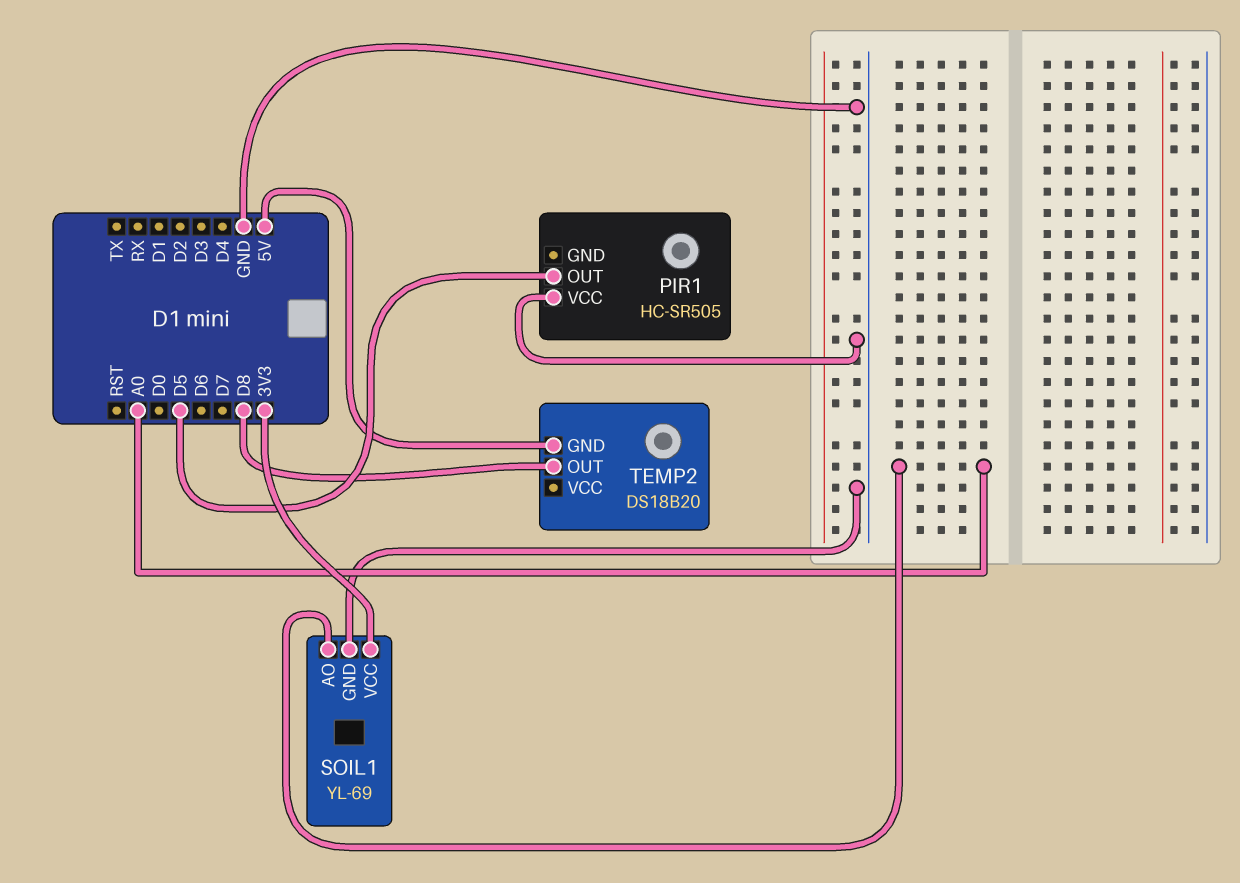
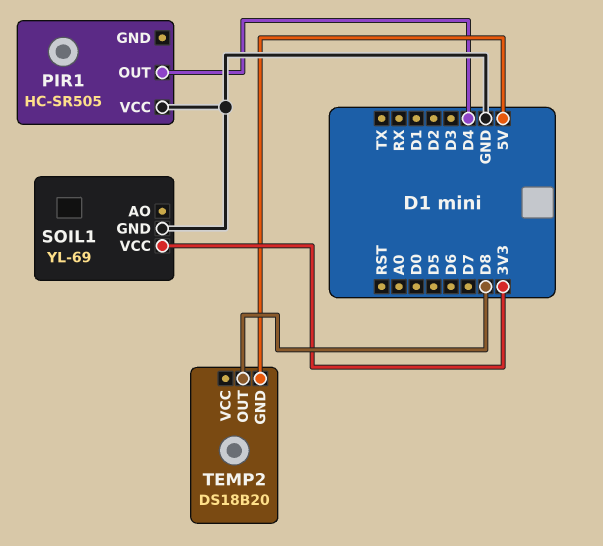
PIR1 pin OUT: D5 -> D4
SOIL1 pin AO: A0 -> none

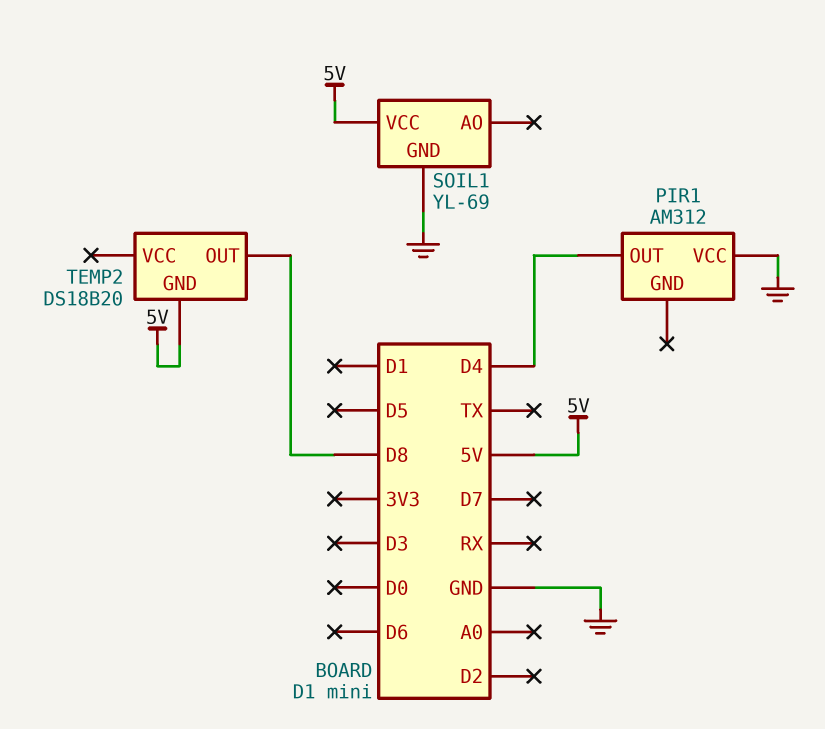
PIR1: HC-SR505 -> AM312
SOIL1 pin VCC: 3V3 -> 5V

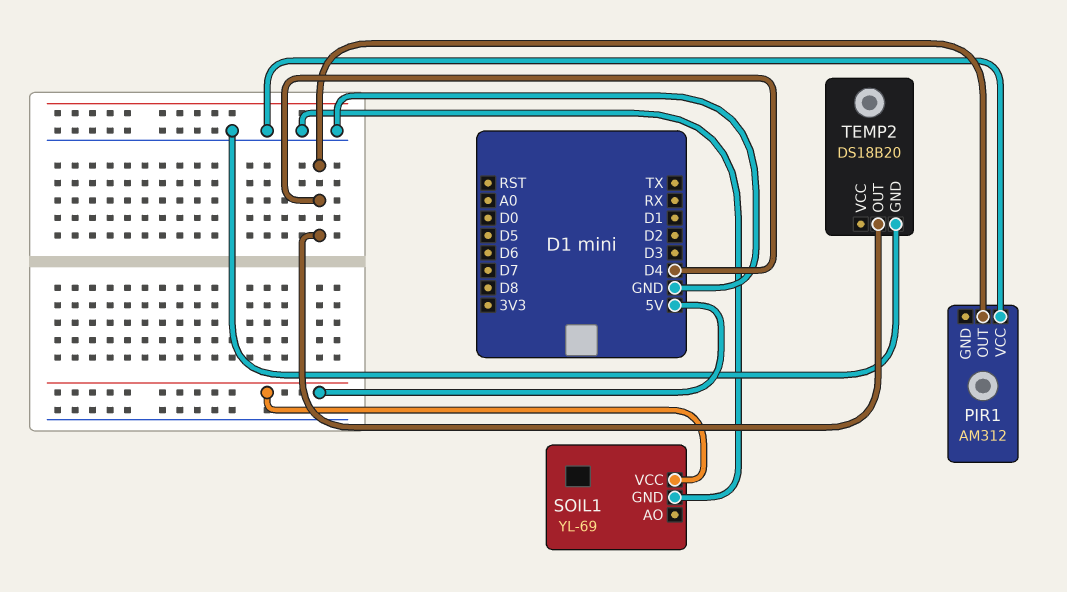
TEMP2 pin GND: 5V -> GND
TEMP2 pin OUT: D8 -> D4

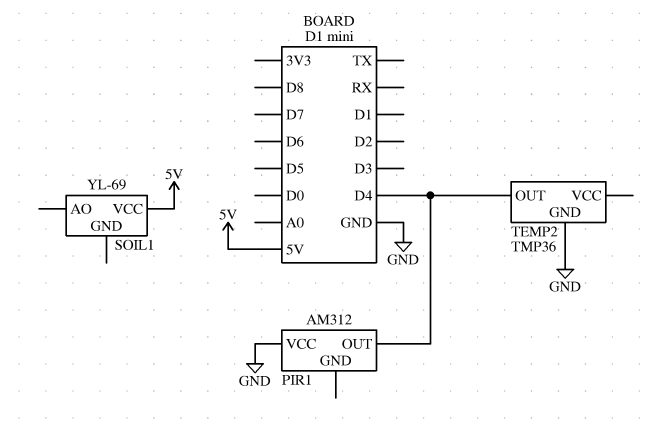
SOIL1 pin GND: GND -> none
TEMP2: DS18B20 -> TMP36

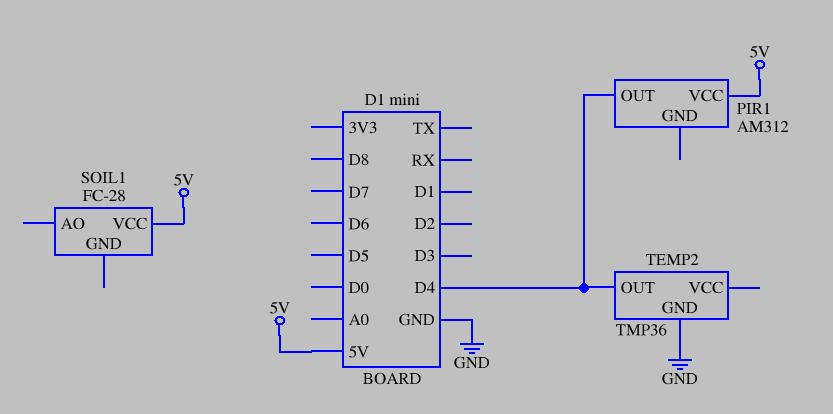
PIR1 pin VCC: GND -> 5V
SOIL1: YL-69 -> FC-28

